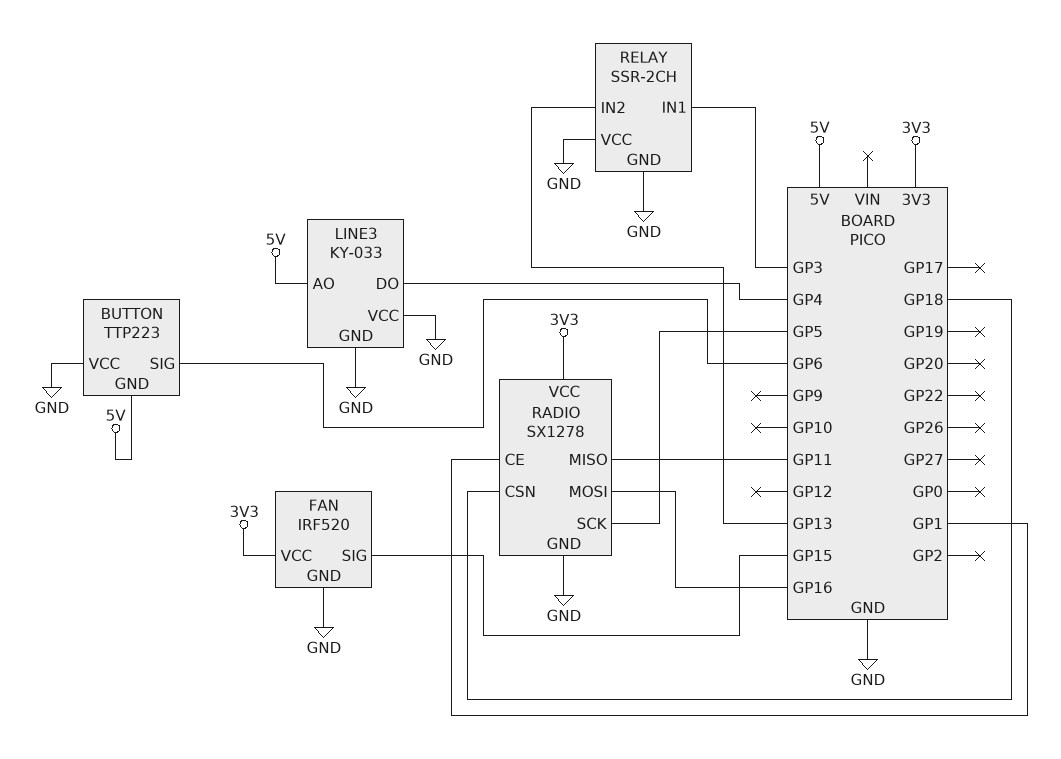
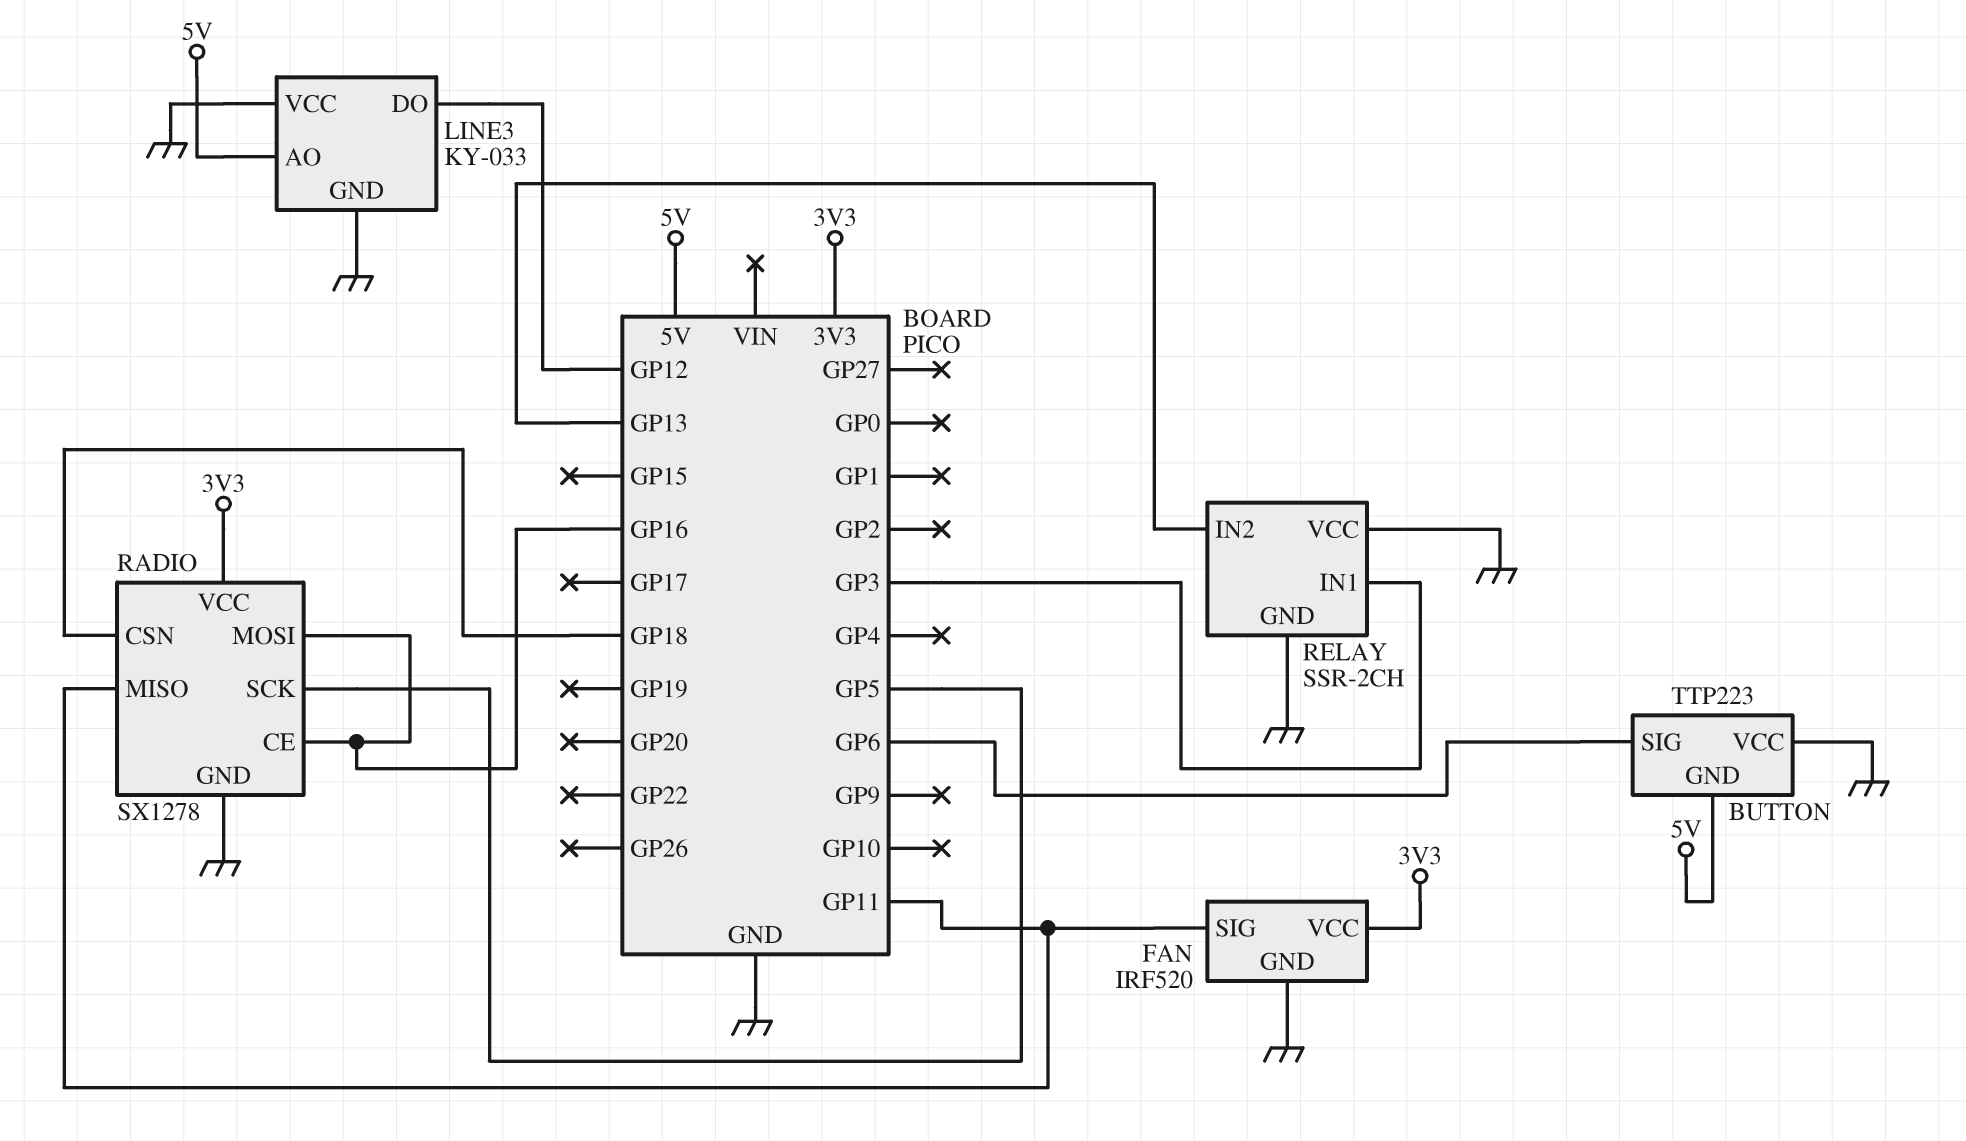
FAN pin SIG: GP15 -> GP11
LINE3 pin DO: GP4 -> GP12
RADIO pin CE: GP1 -> GP16

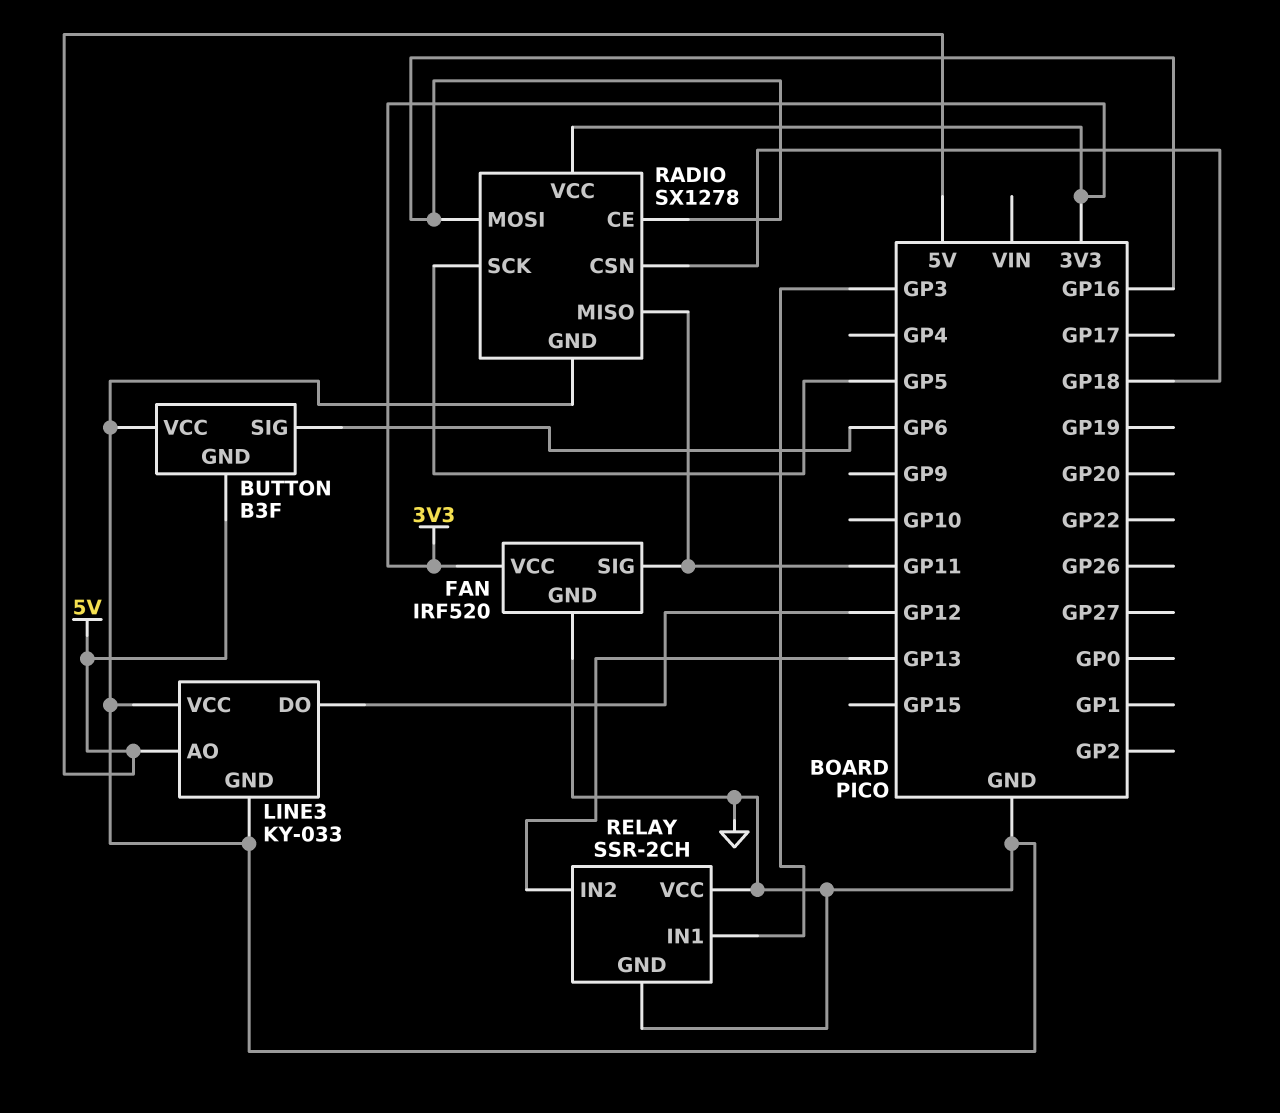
BUTTON: TTP223 -> B3F

